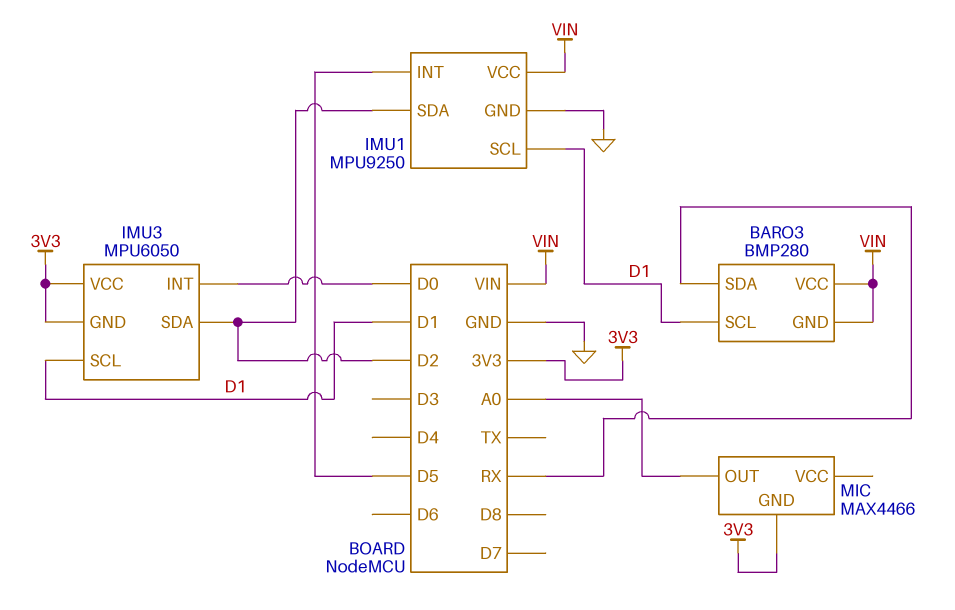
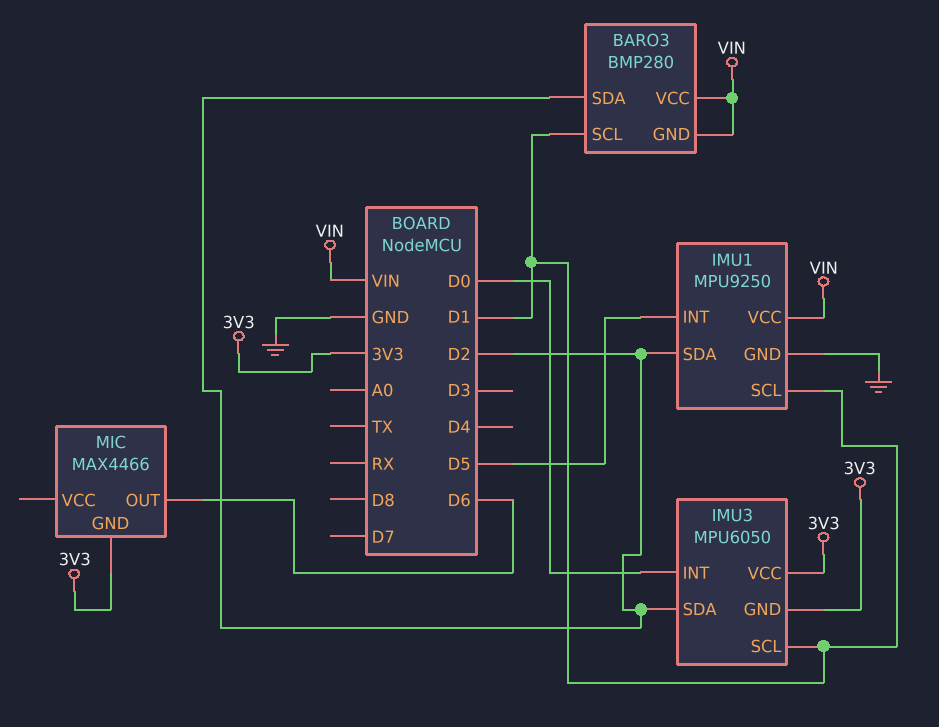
BARO3 pin SDA: RX -> D2
MIC pin OUT: A0 -> D6

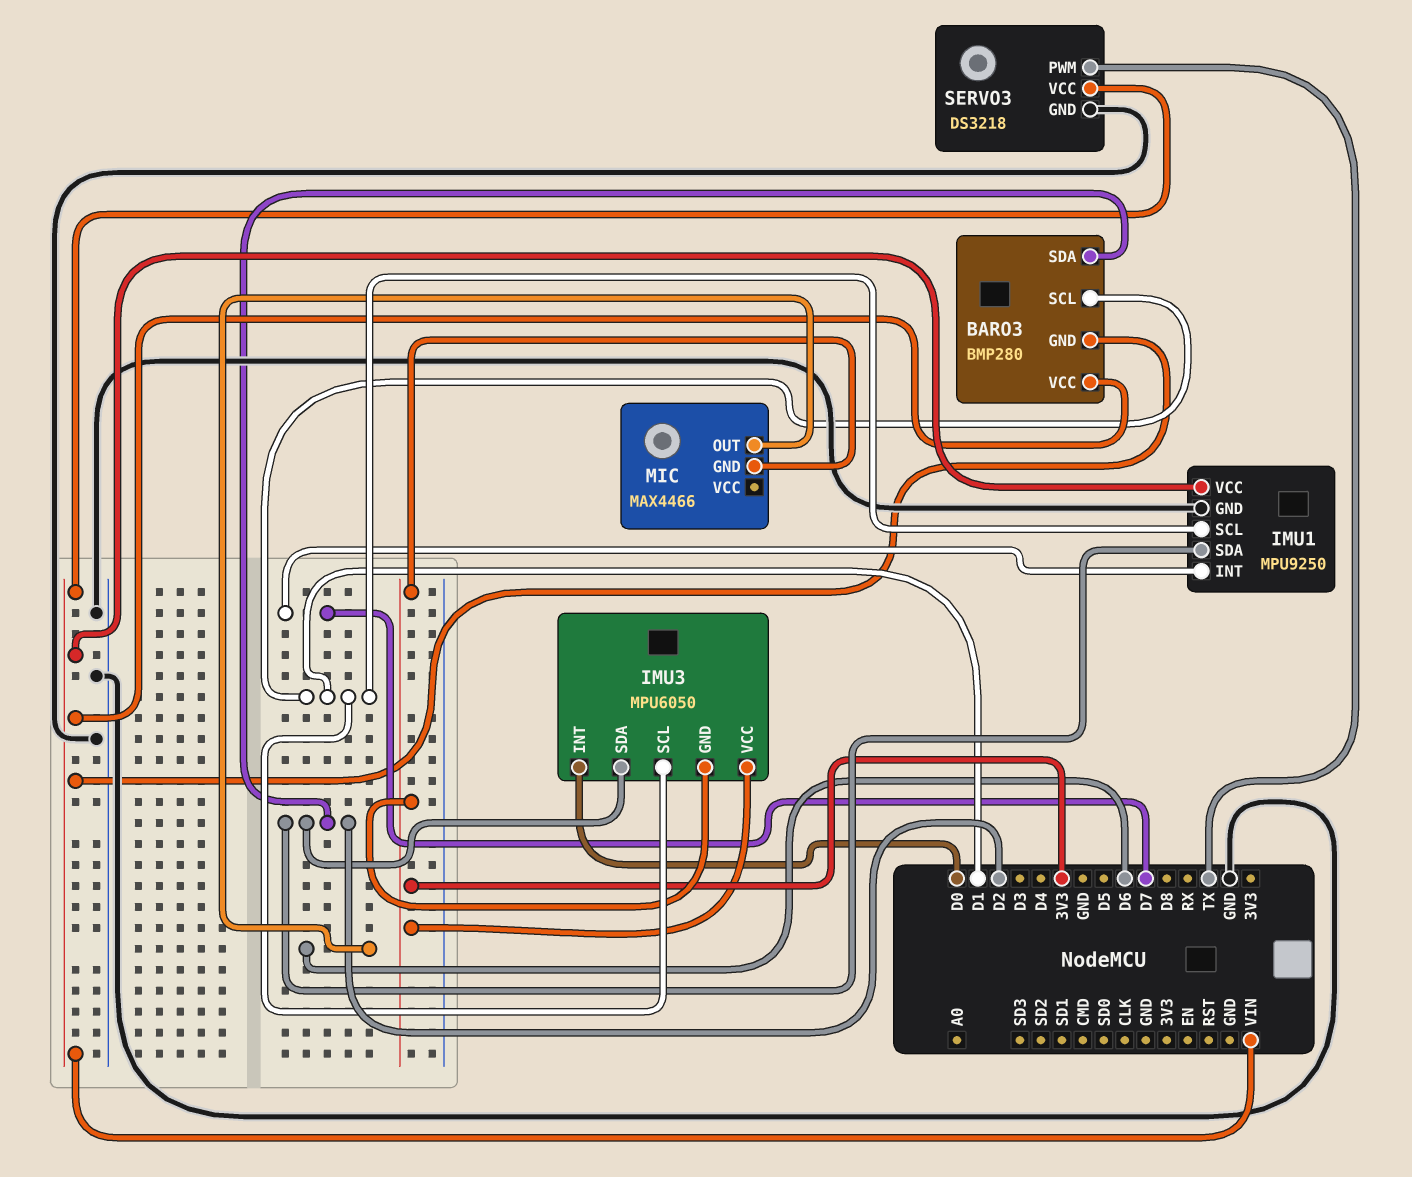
IMU1 pin INT: D5 -> D7
SERVO3: none -> DS3218
SERVO3 pin GND: none -> GND
SERVO3 pin PWM: none -> TX
SERVO3 pin VCC: none -> VIN

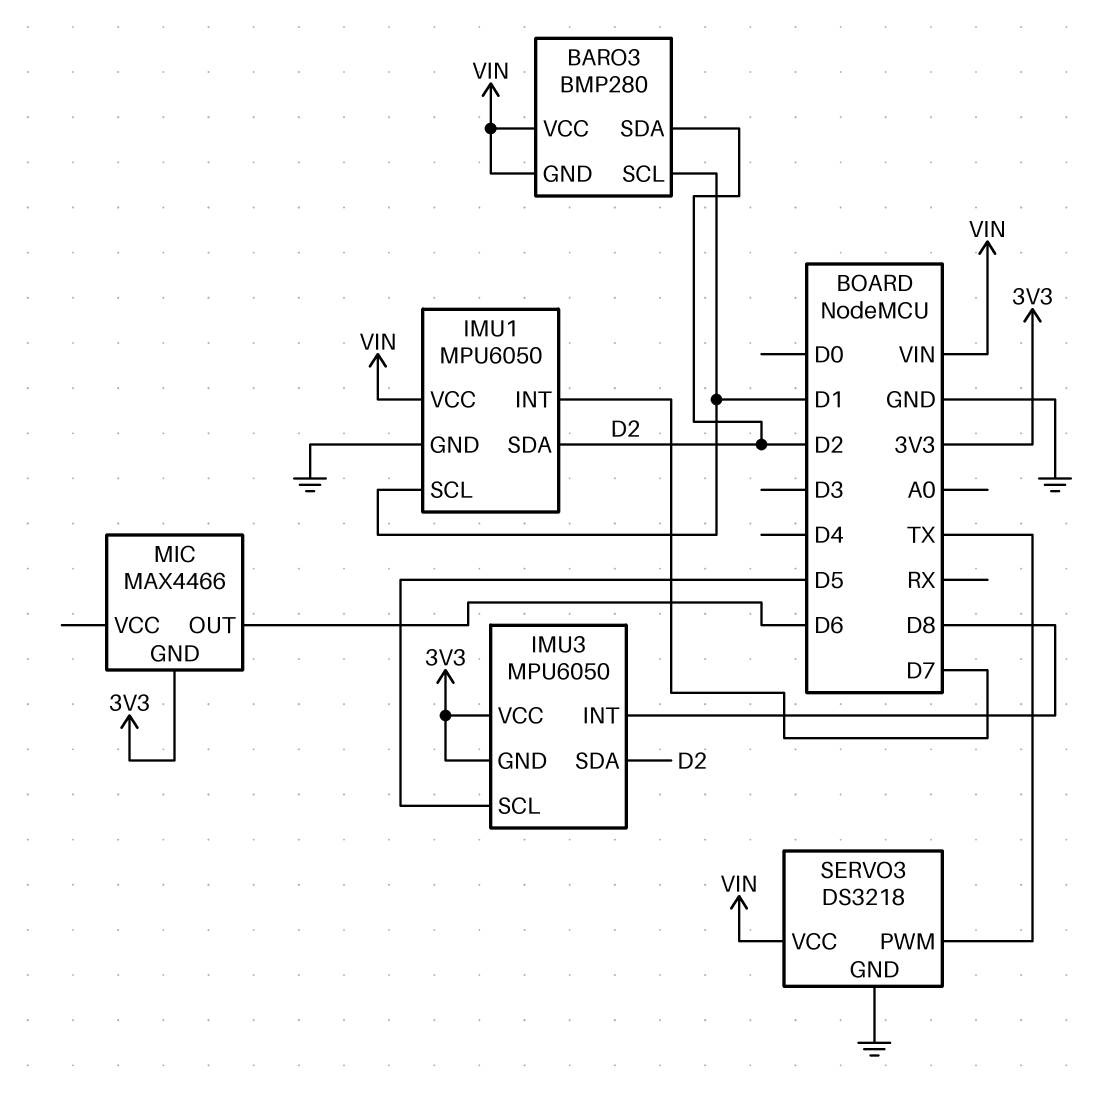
IMU1: MPU9250 -> MPU6050
IMU3 pin INT: D0 -> D8
IMU3 pin SCL: D1 -> D5

